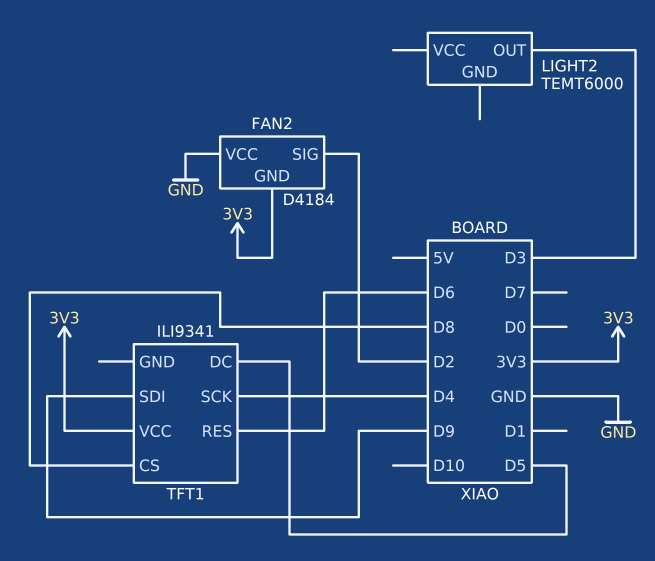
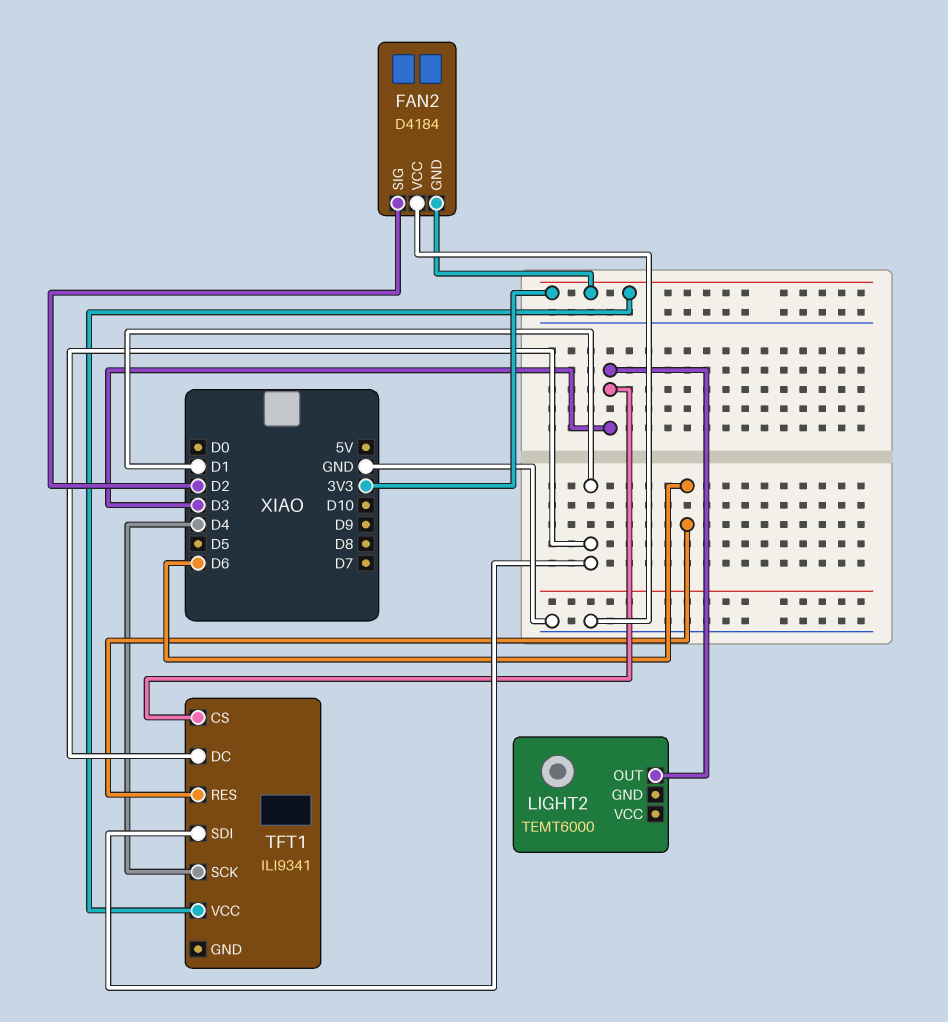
TFT1 pin CS: D8 -> D3
TFT1 pin DC: D5 -> D1
TFT1 pin SDI: D9 -> D1

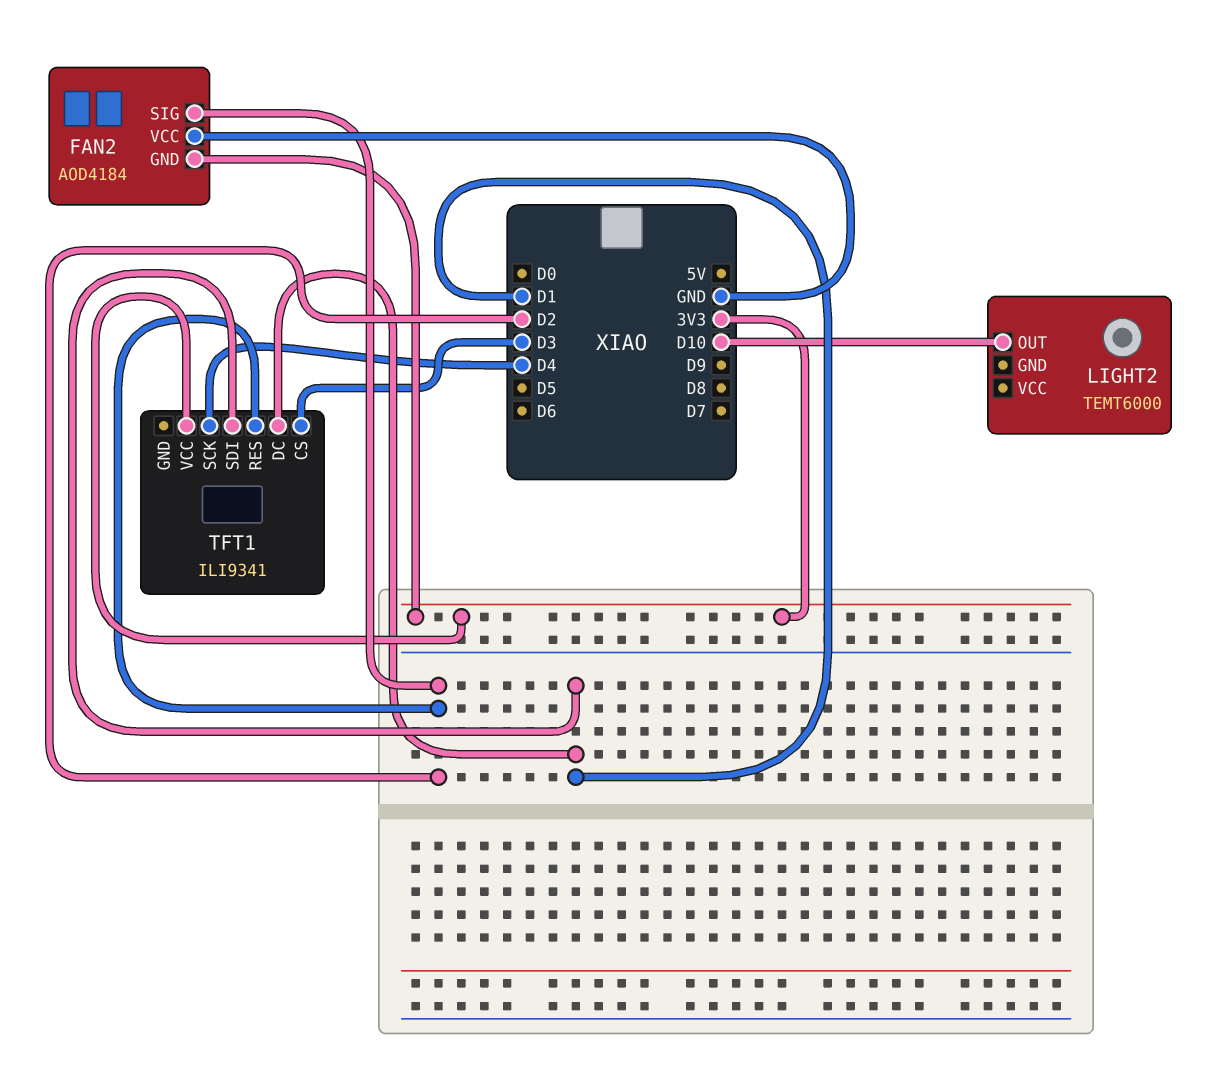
FAN2: D4184 -> AOD4184
LIGHT2 pin OUT: D3 -> D10
TFT1 pin RES: D6 -> D2

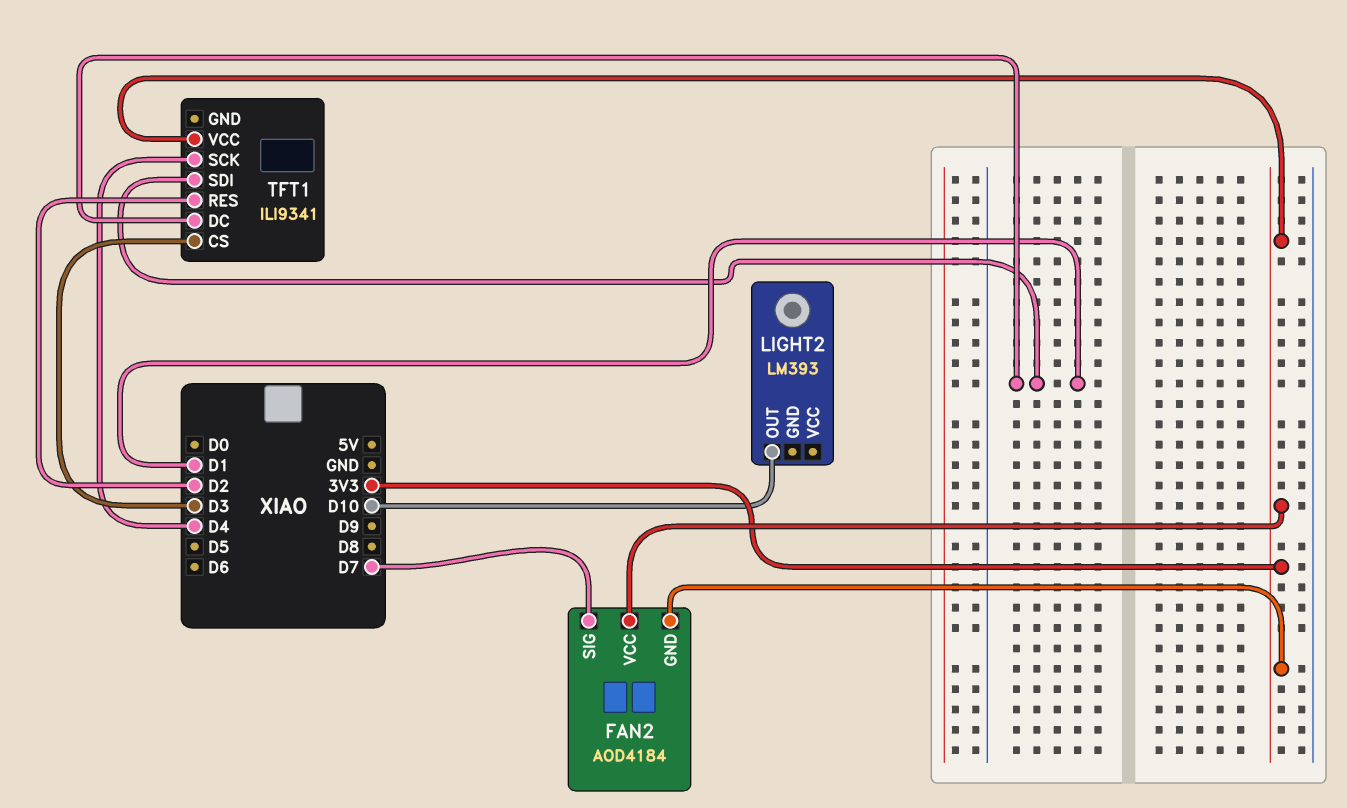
FAN2 pin SIG: D2 -> D7
FAN2 pin VCC: GND -> 3V3
LIGHT2: TEMT6000 -> LM393

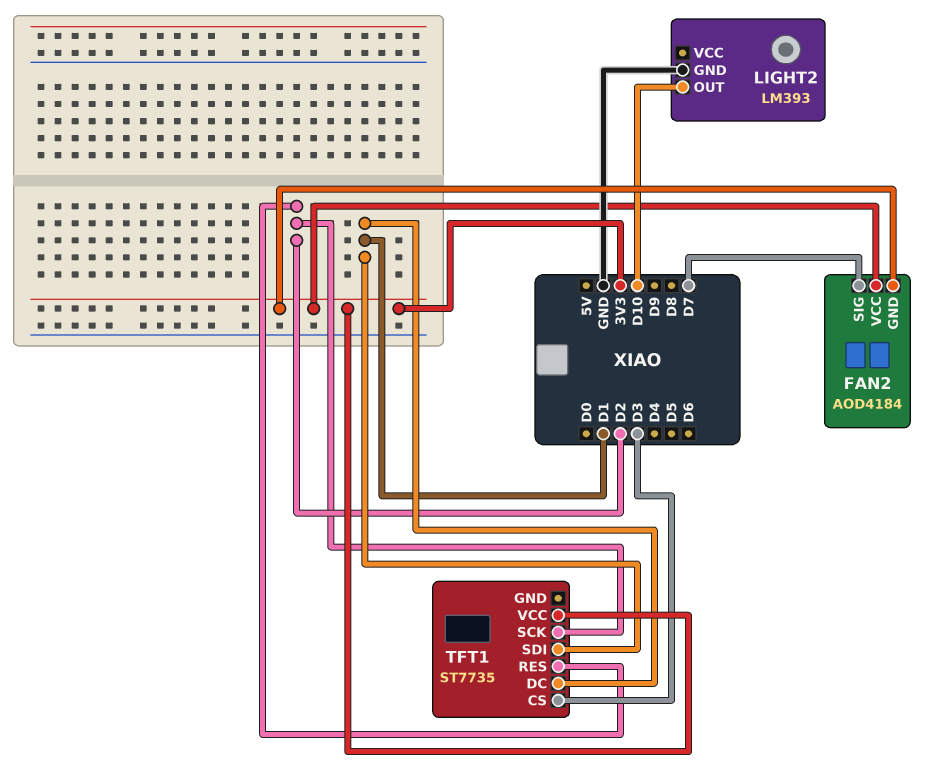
LIGHT2 pin GND: none -> GND
TFT1: ILI9341 -> ST7735
TFT1 pin SCK: D4 -> D2

